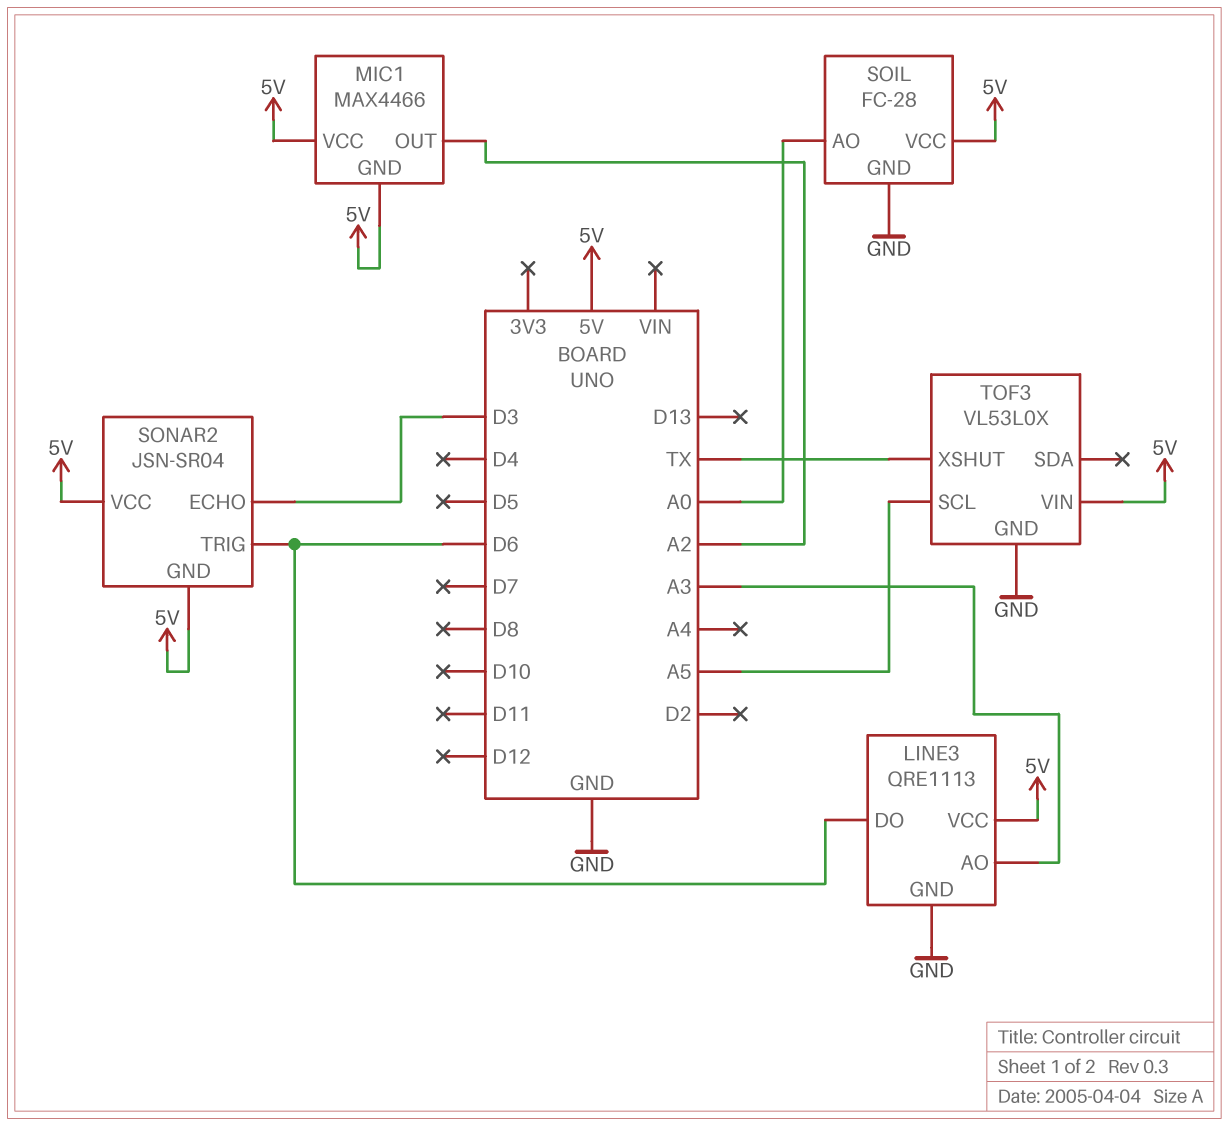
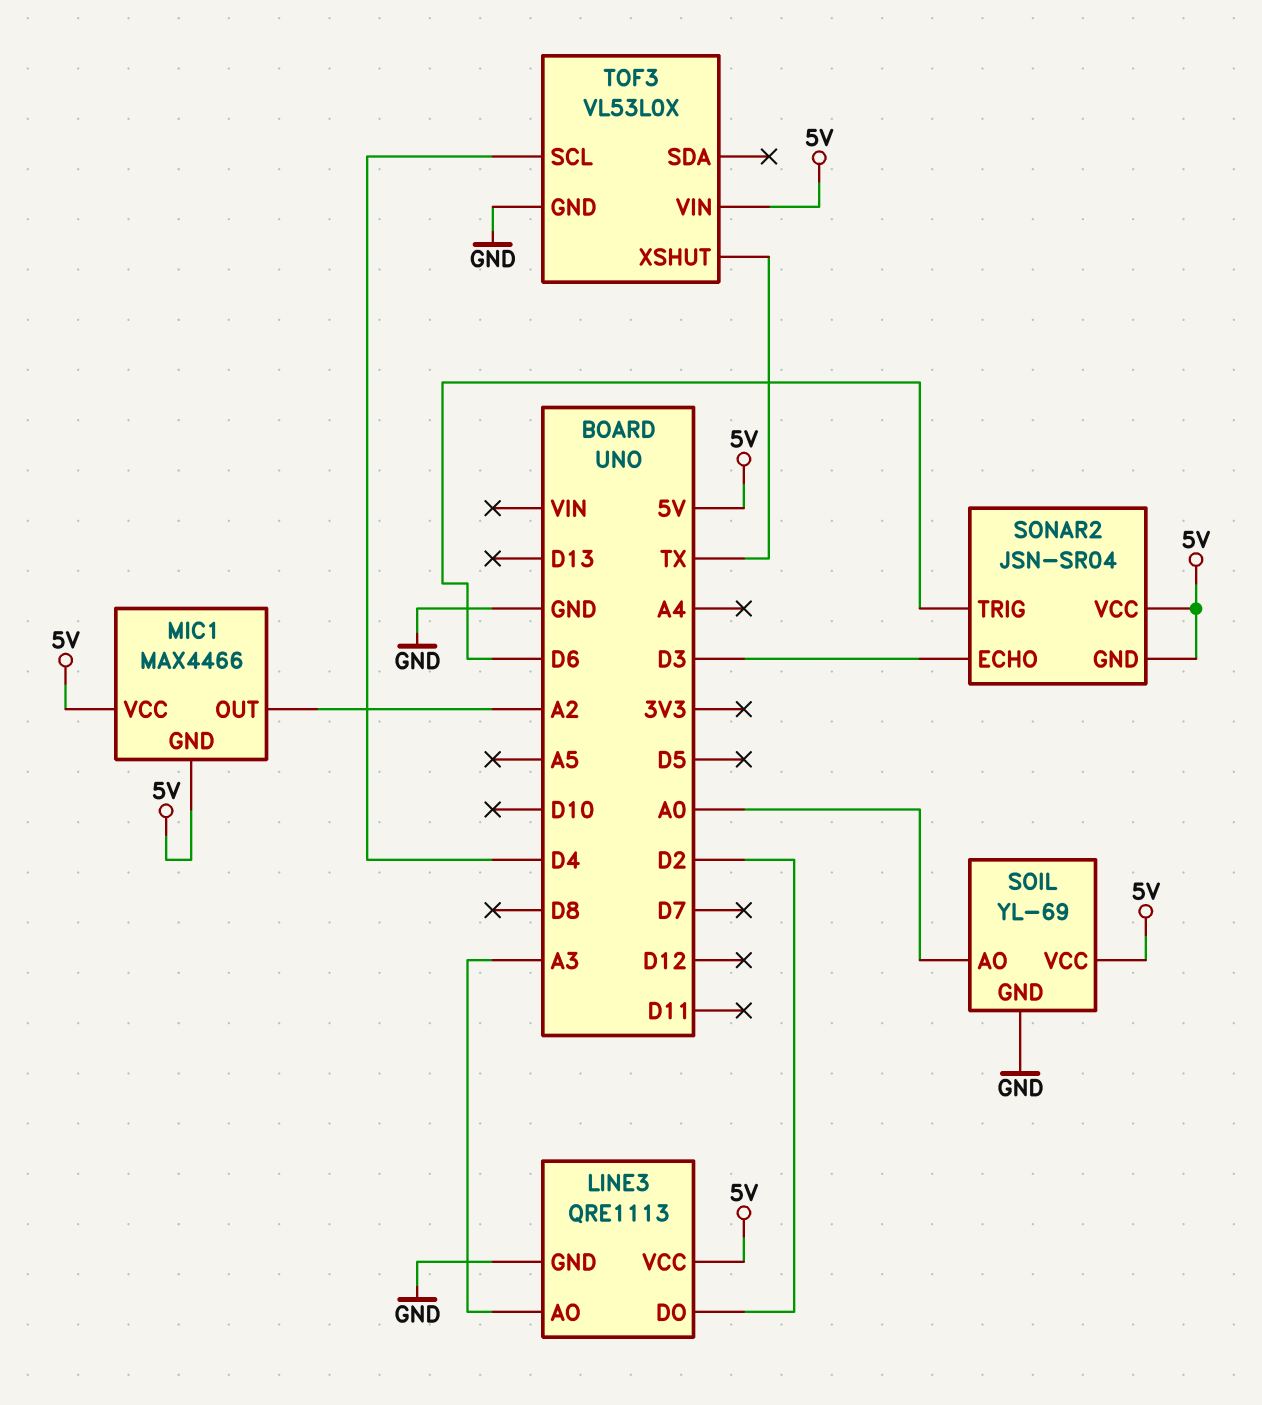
LINE3 pin DO: D6 -> D2
SOIL: FC-28 -> YL-69
TOF3 pin SCL: A5 -> D4

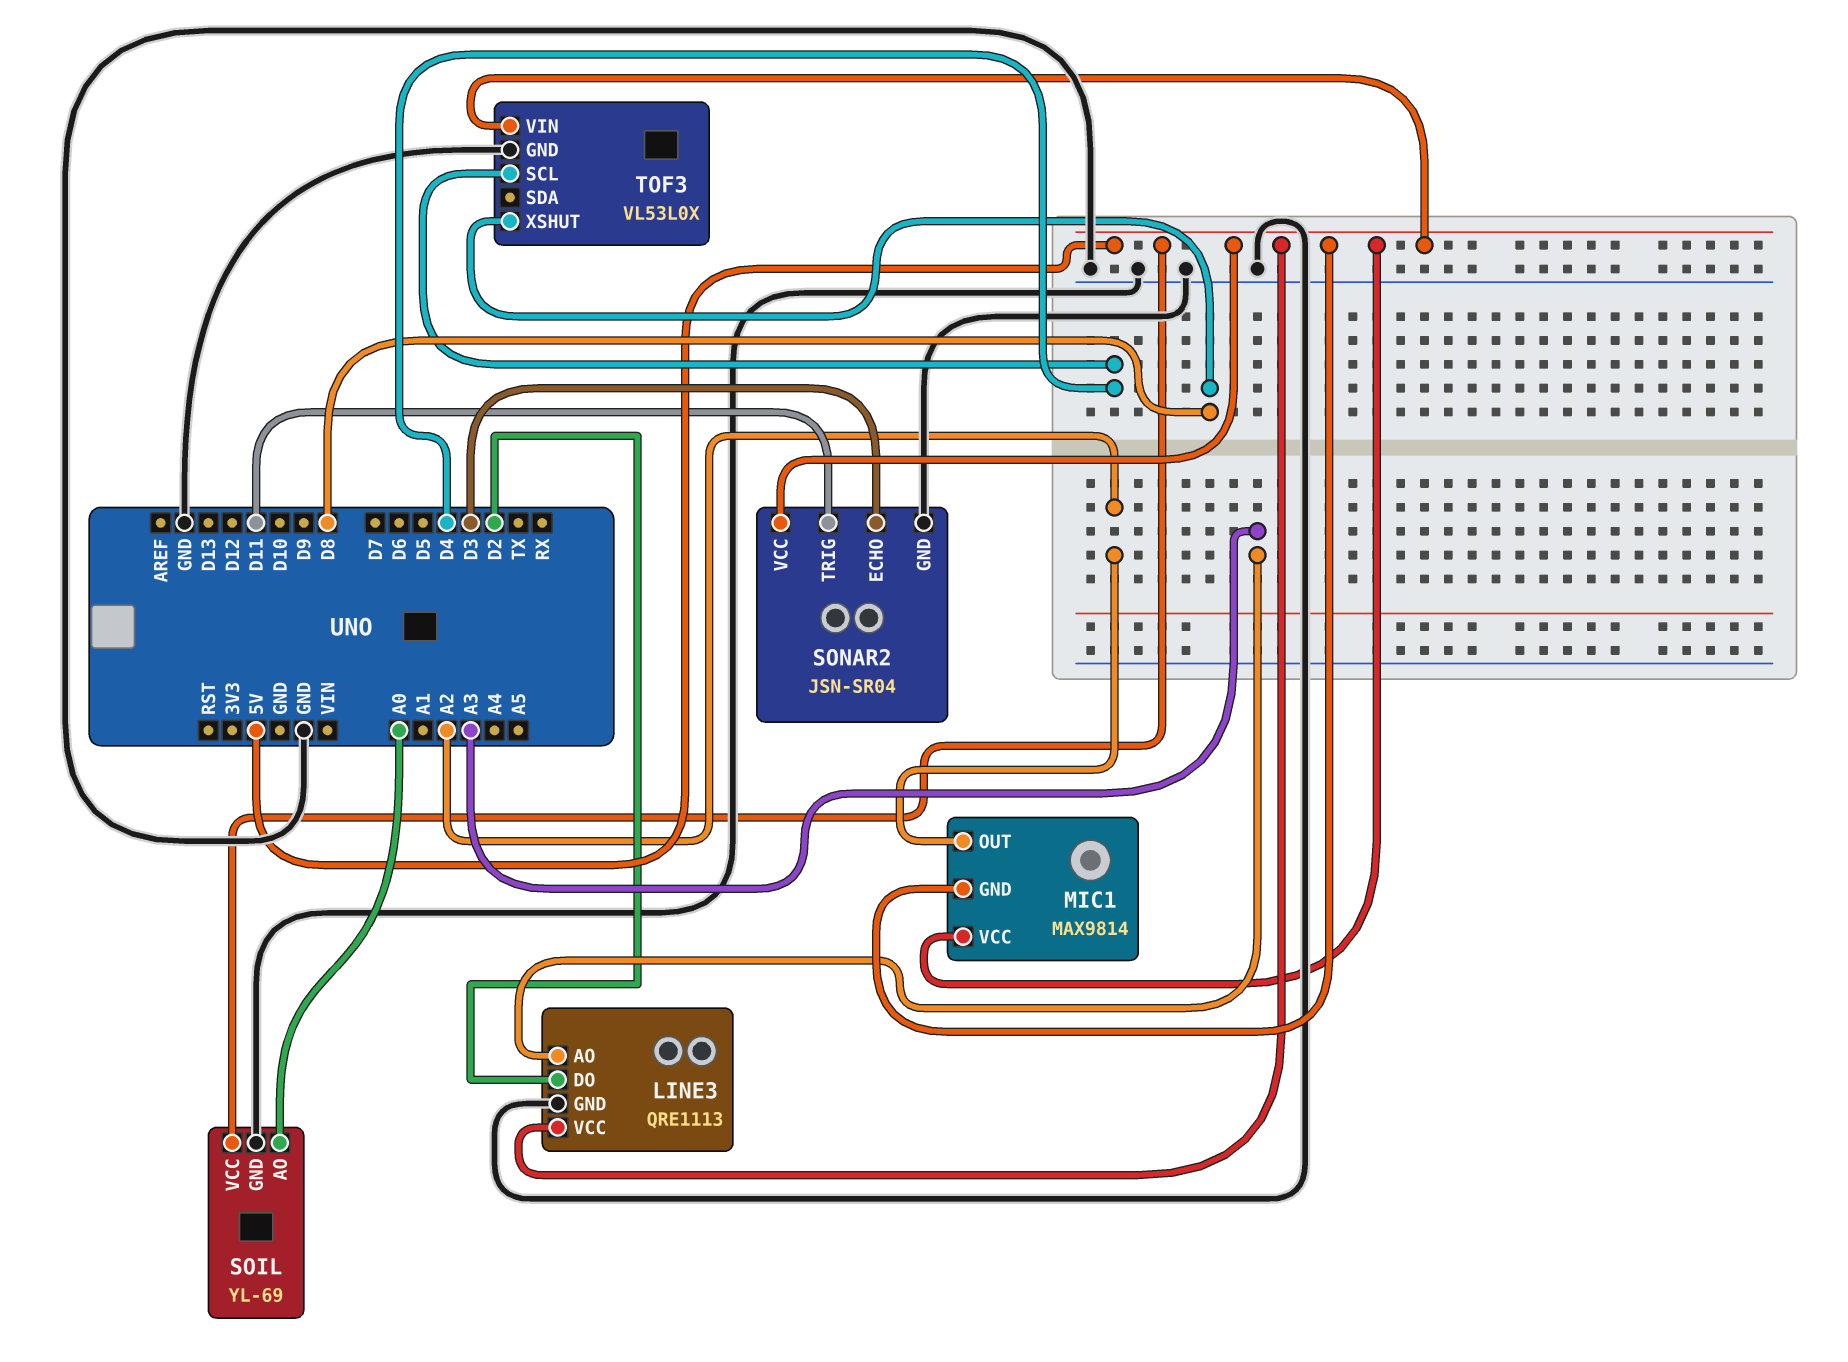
MIC1: MAX4466 -> MAX9814
SONAR2 pin GND: 5V -> GND
SONAR2 pin TRIG: D6 -> D11
TOF3 pin XSHUT: TX -> D8

